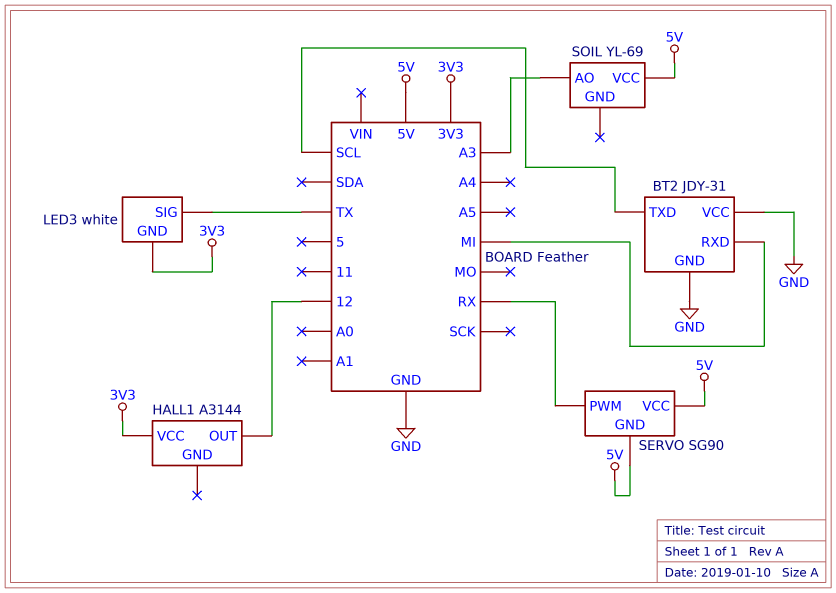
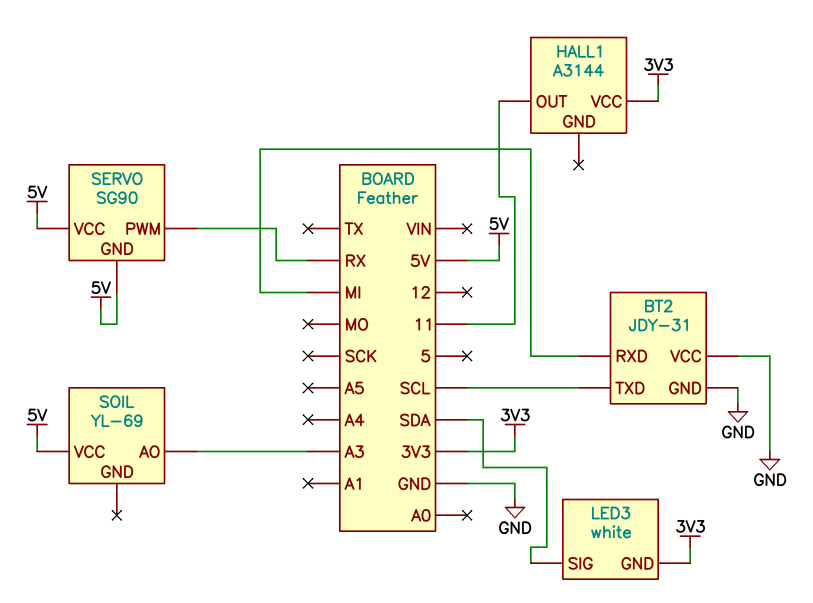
HALL1 pin OUT: 12 -> 11
LED3 pin SIG: TX -> SDA

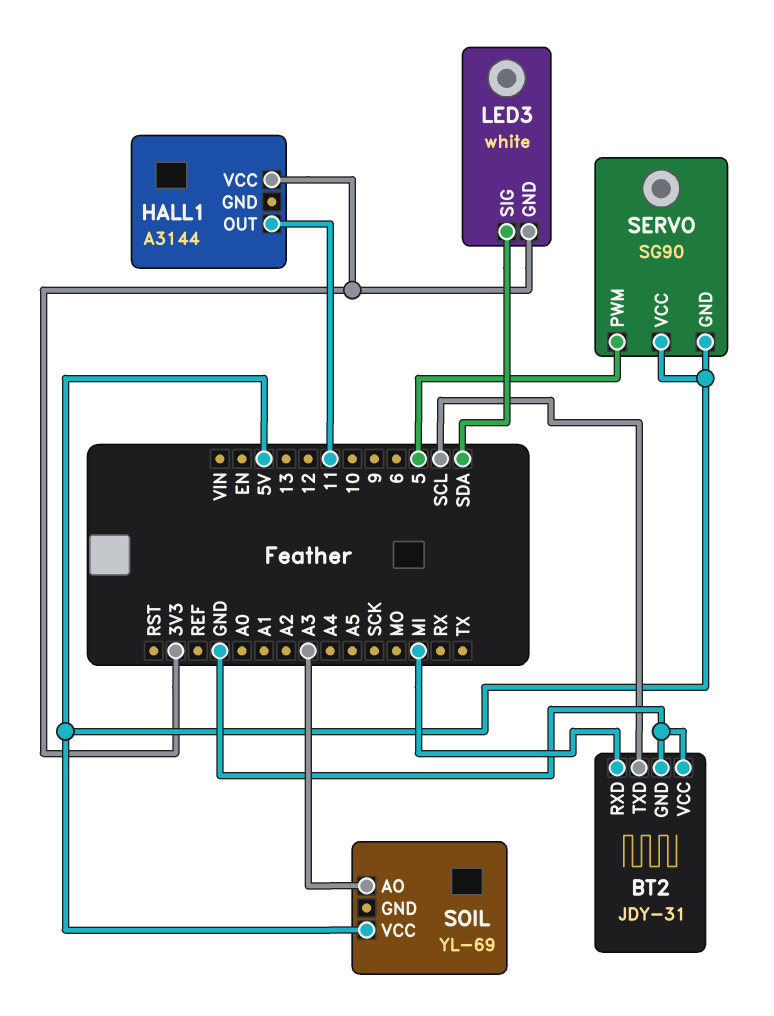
SERVO pin PWM: RX -> 5

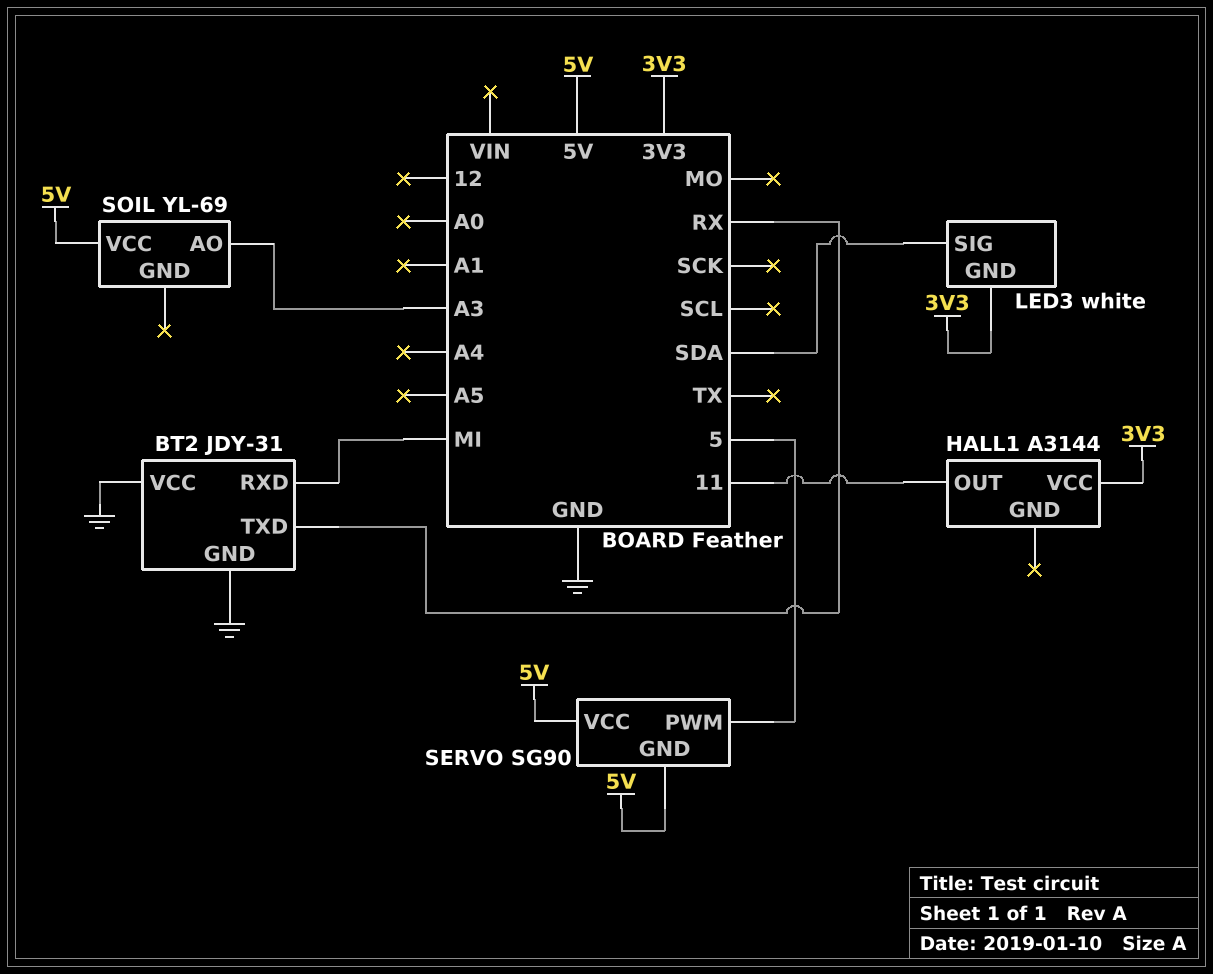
BT2 pin TXD: SCL -> RX

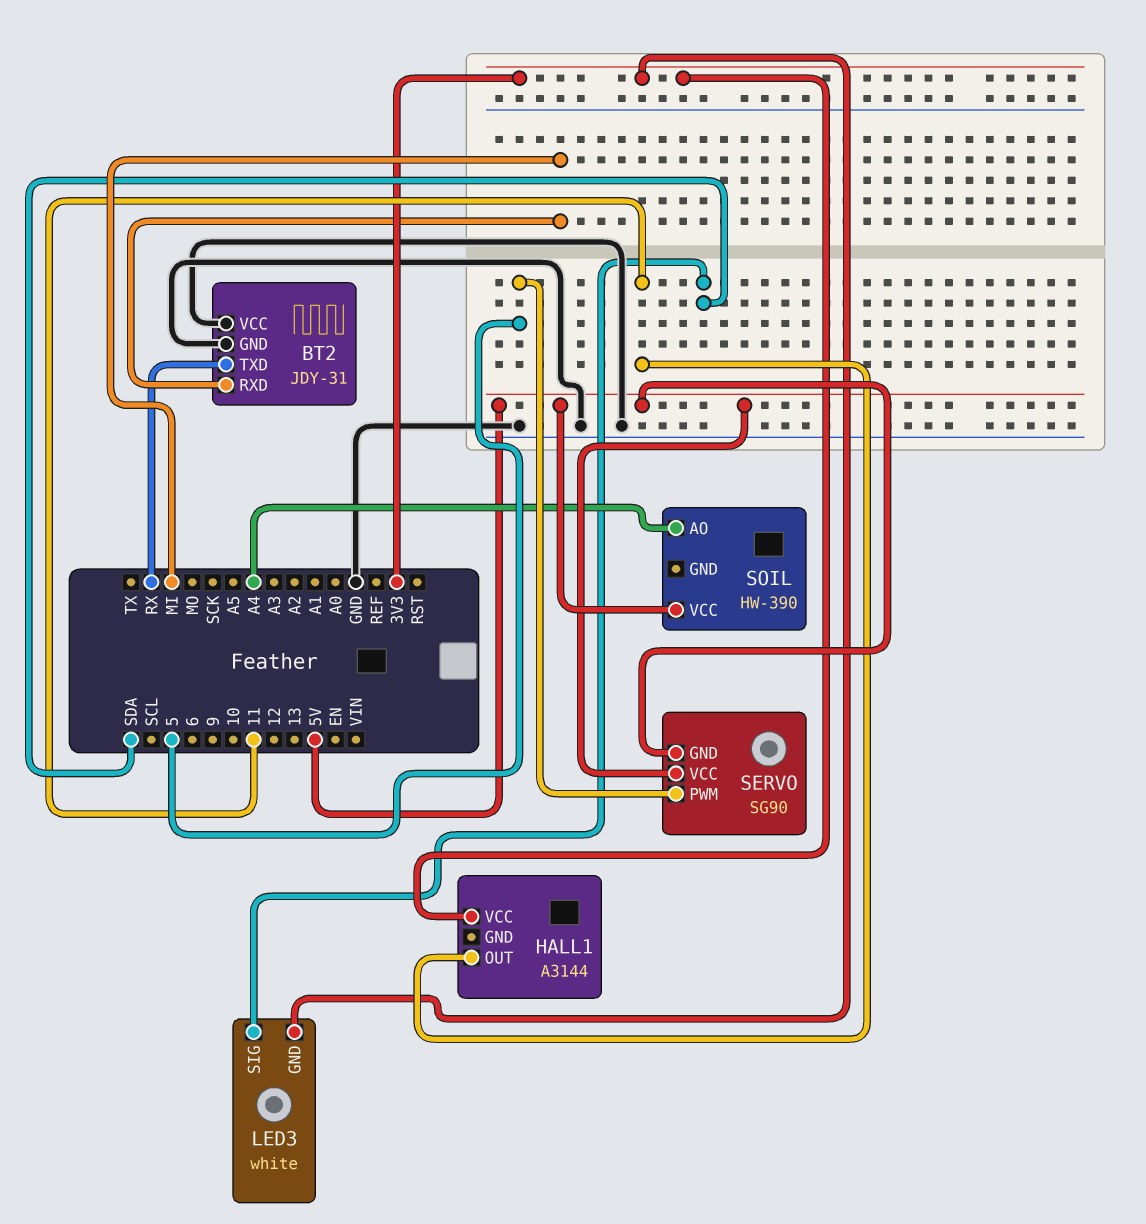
SOIL: YL-69 -> HW-390
SOIL pin AO: A3 -> A4

